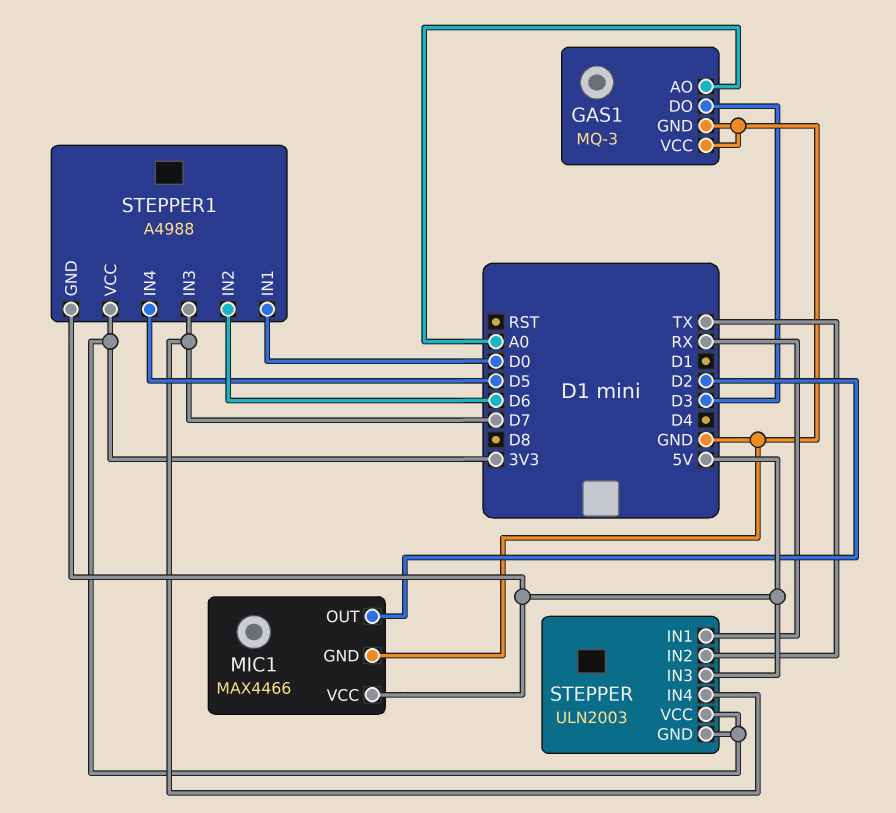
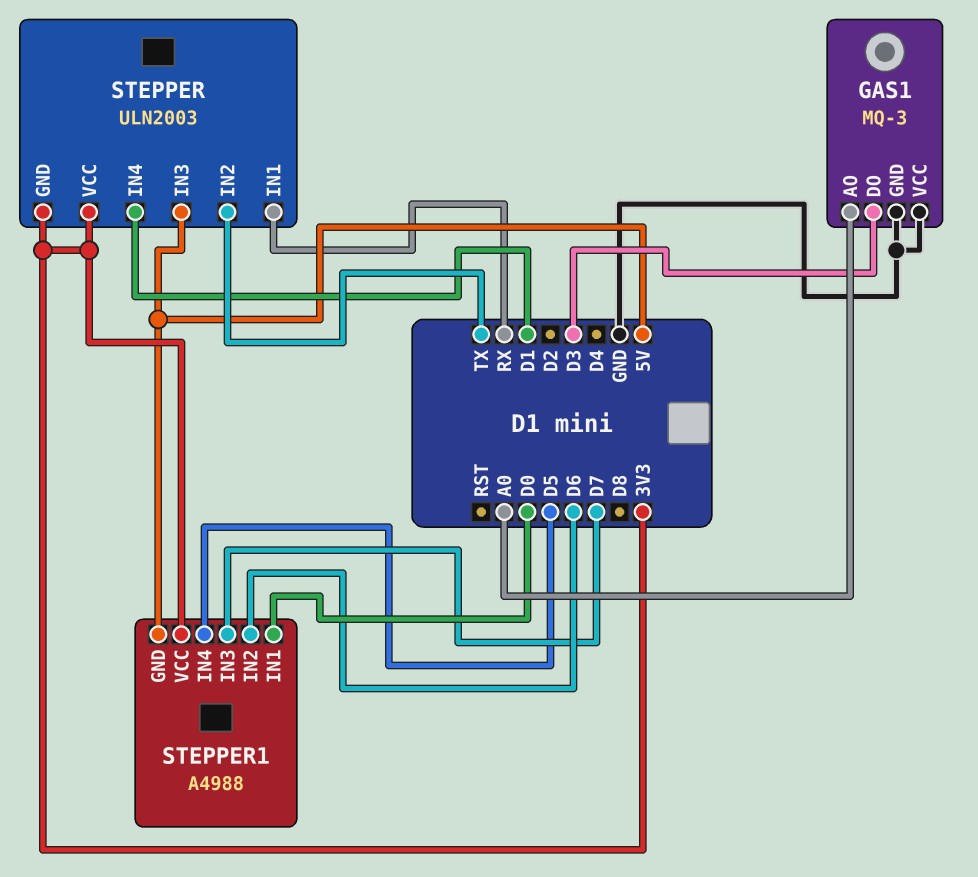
MIC1: MAX4466 -> none
MIC1 pin GND: GND -> none
MIC1 pin OUT: D2 -> none
MIC1 pin VCC: 5V -> none
STEPPER pin IN4: D7 -> D1

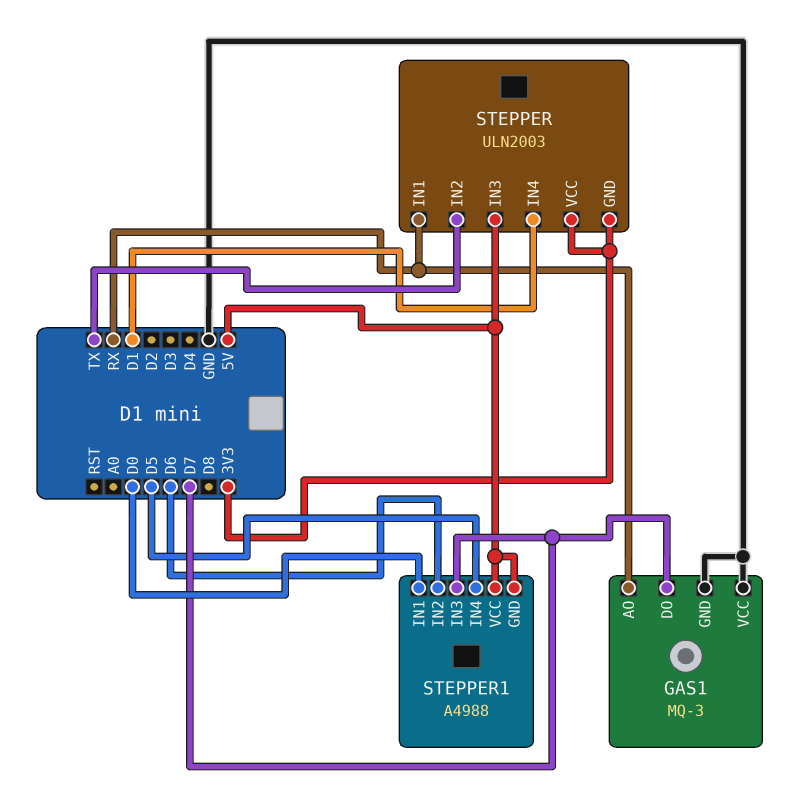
GAS1 pin AO: A0 -> RX
GAS1 pin DO: D3 -> D7
STEPPER1 pin VCC: 3V3 -> 5V

